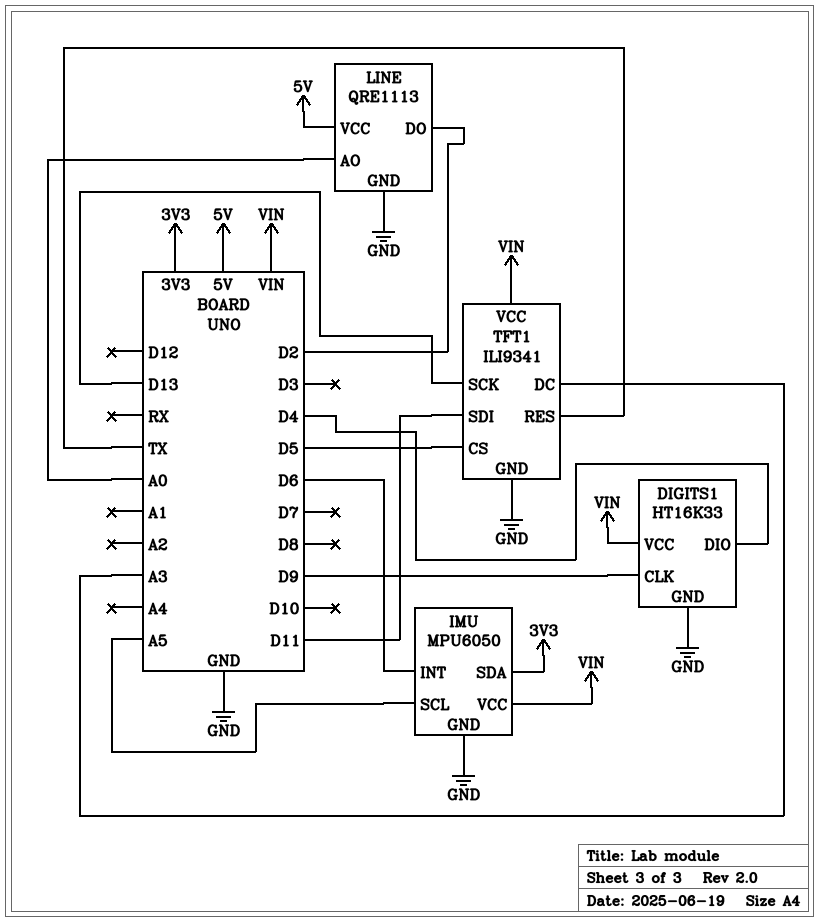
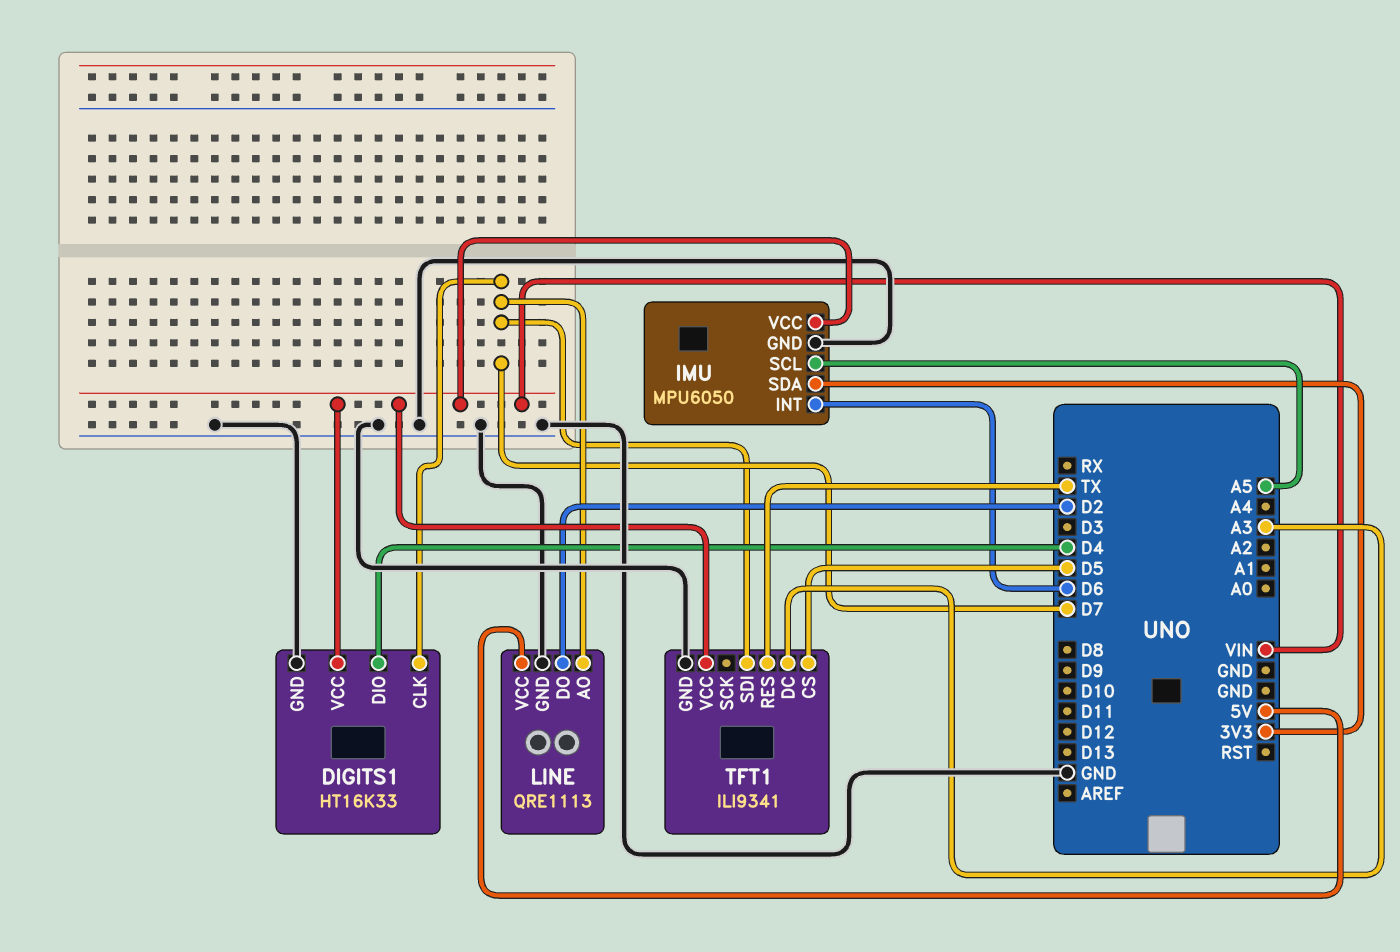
DIGITS1 pin CLK: D9 -> D7
LINE pin AO: A0 -> D7
TFT1 pin SCK: D13 -> none
TFT1 pin SDI: D11 -> D7

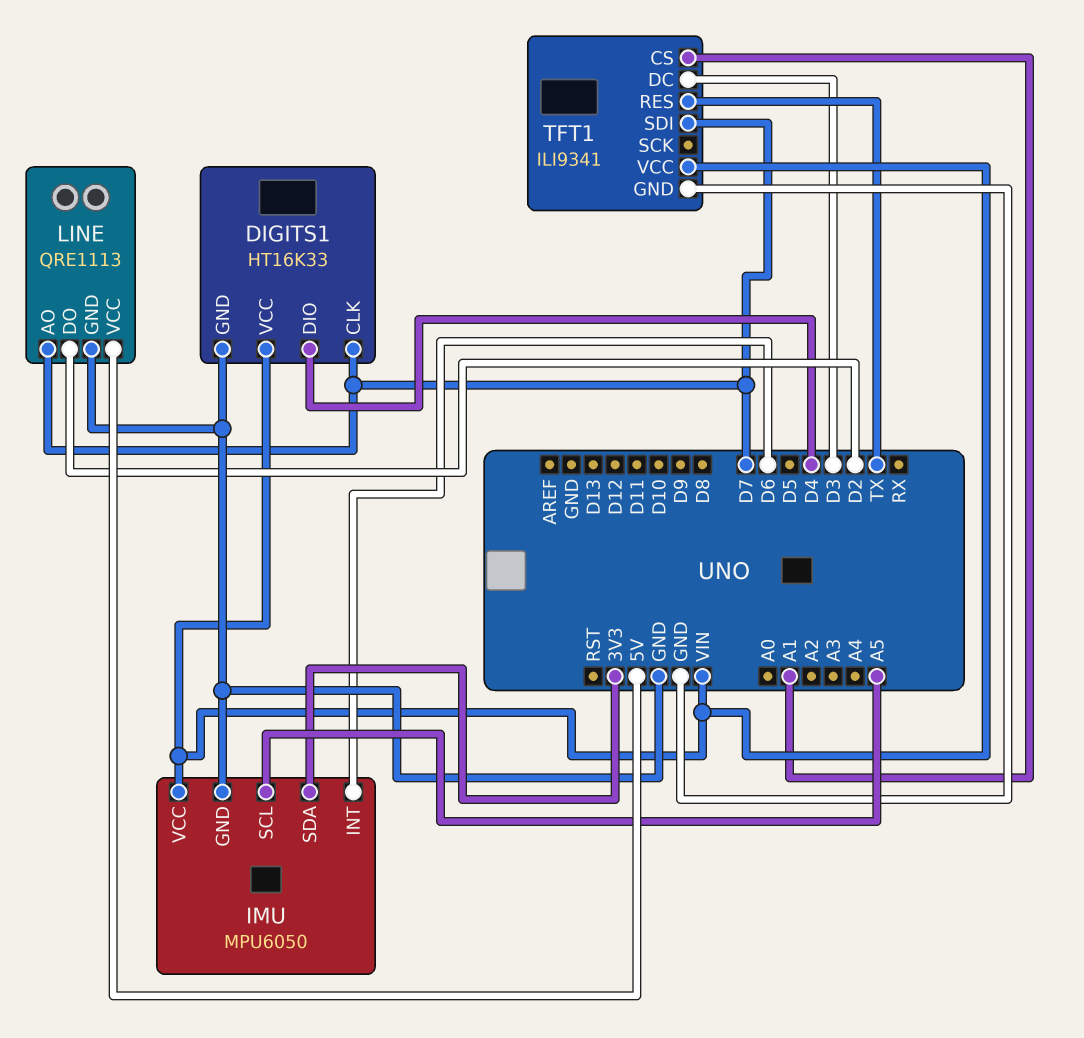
TFT1 pin CS: D5 -> A1
TFT1 pin DC: A3 -> D3

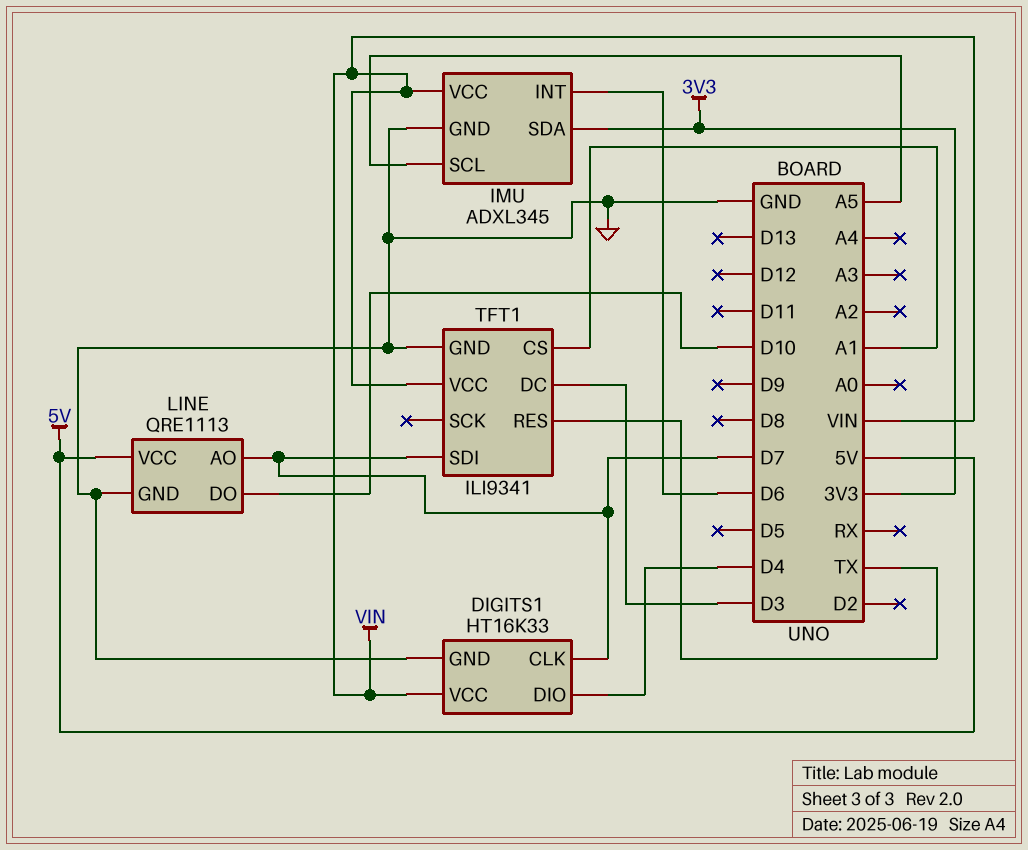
IMU: MPU6050 -> ADXL345
LINE pin DO: D2 -> D10

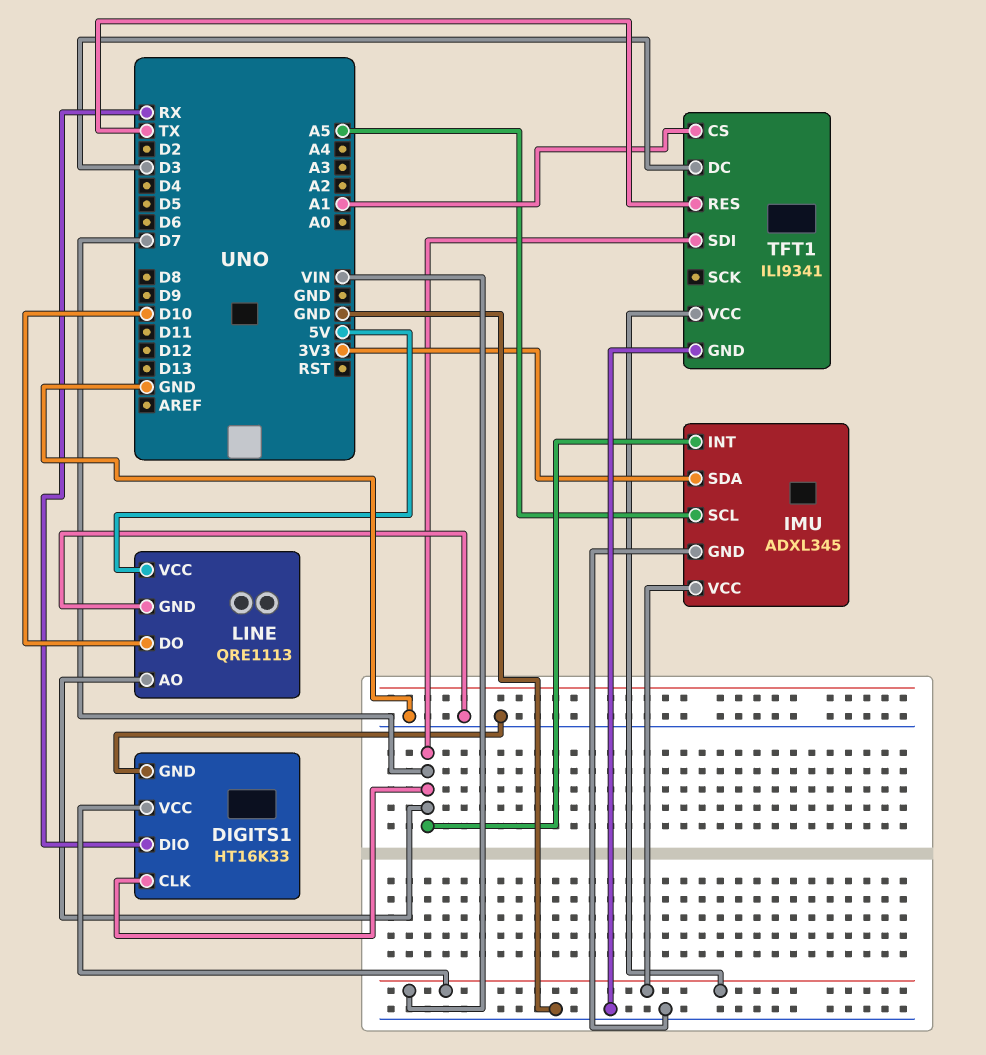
DIGITS1 pin DIO: D4 -> RX
IMU pin INT: D6 -> D7

